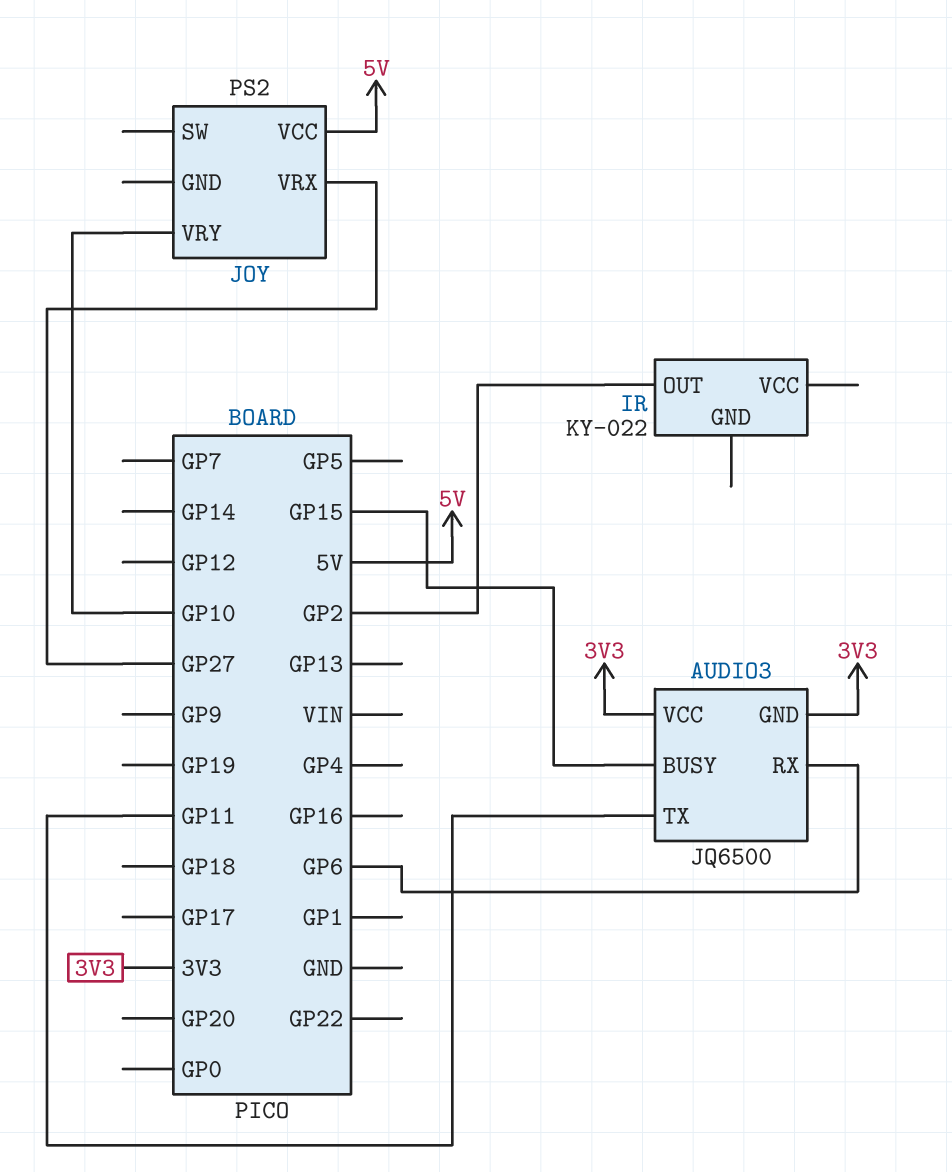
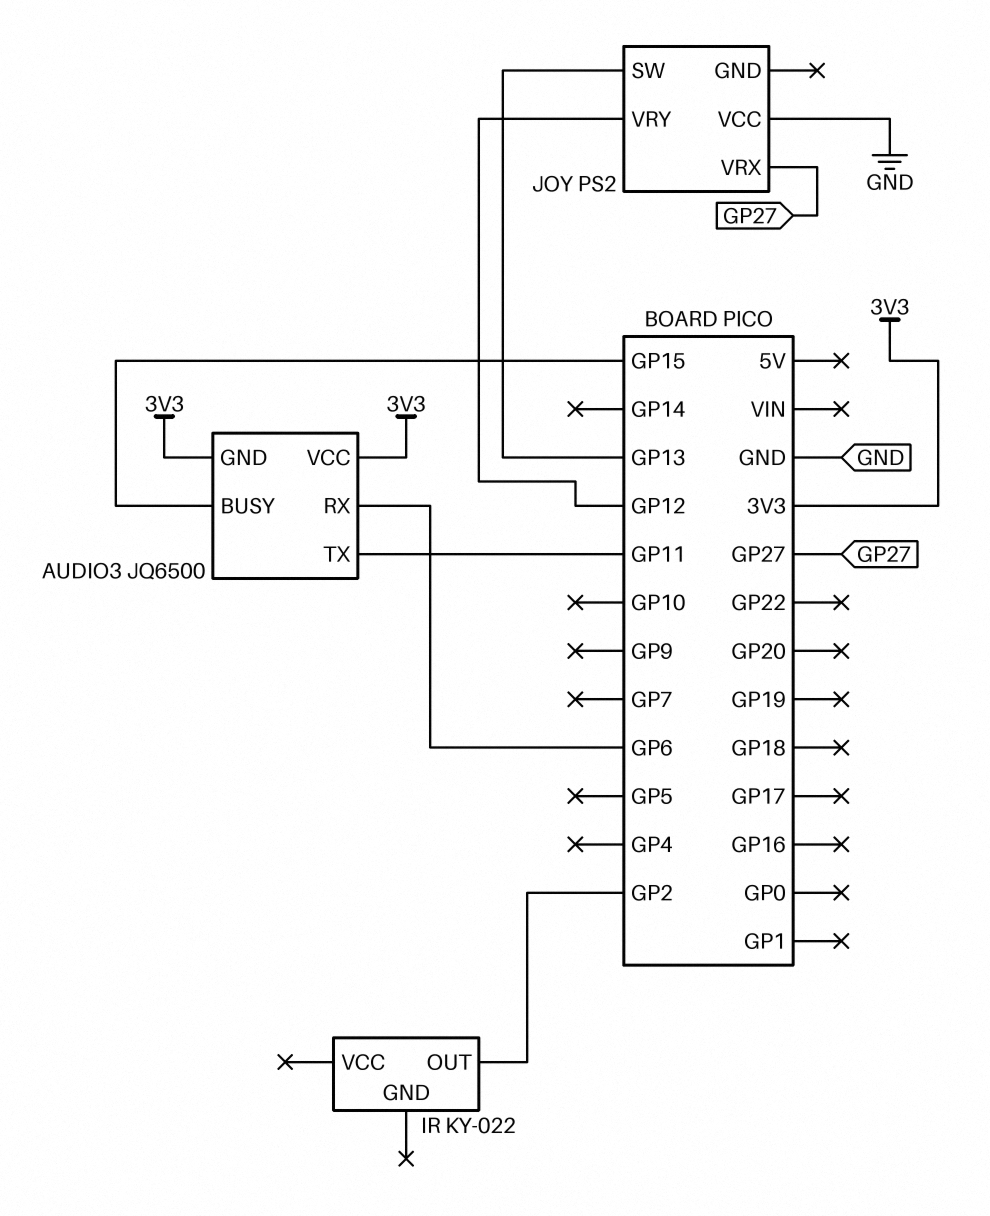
JOY pin SW: none -> GP13
JOY pin VCC: 5V -> GND
JOY pin VRY: GP10 -> GP12

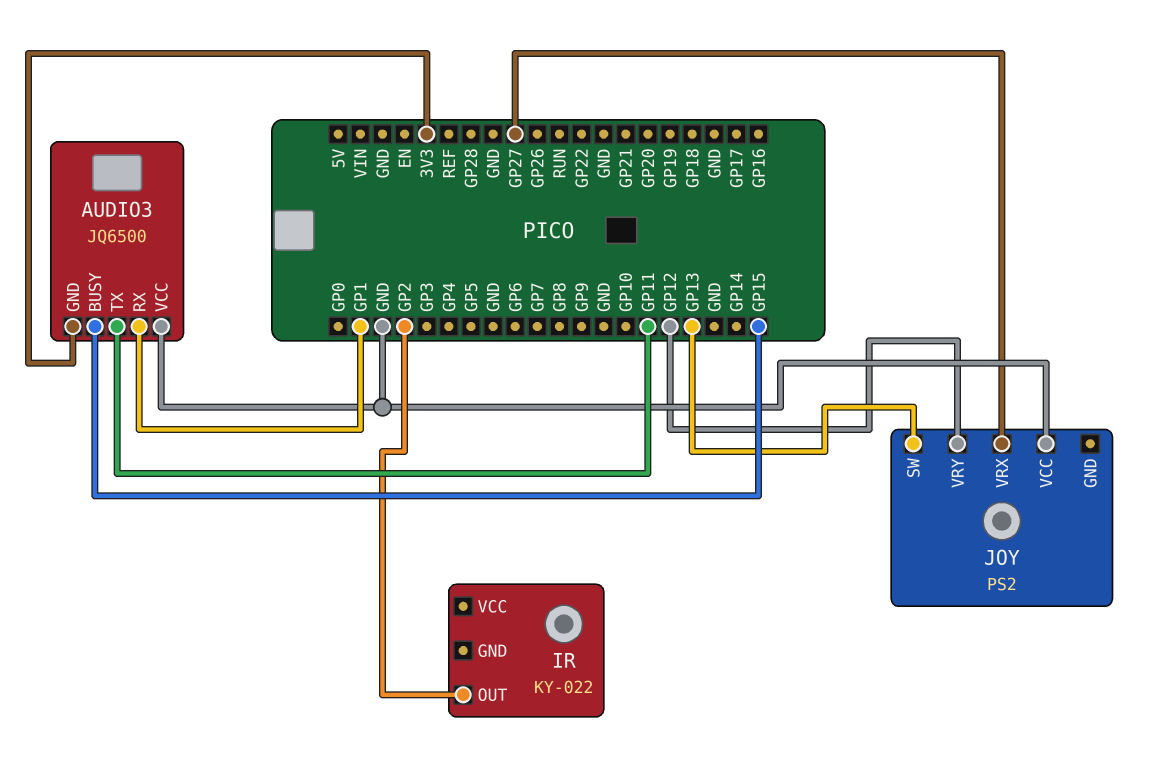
AUDIO3 pin RX: GP6 -> GP1
AUDIO3 pin VCC: 3V3 -> GND

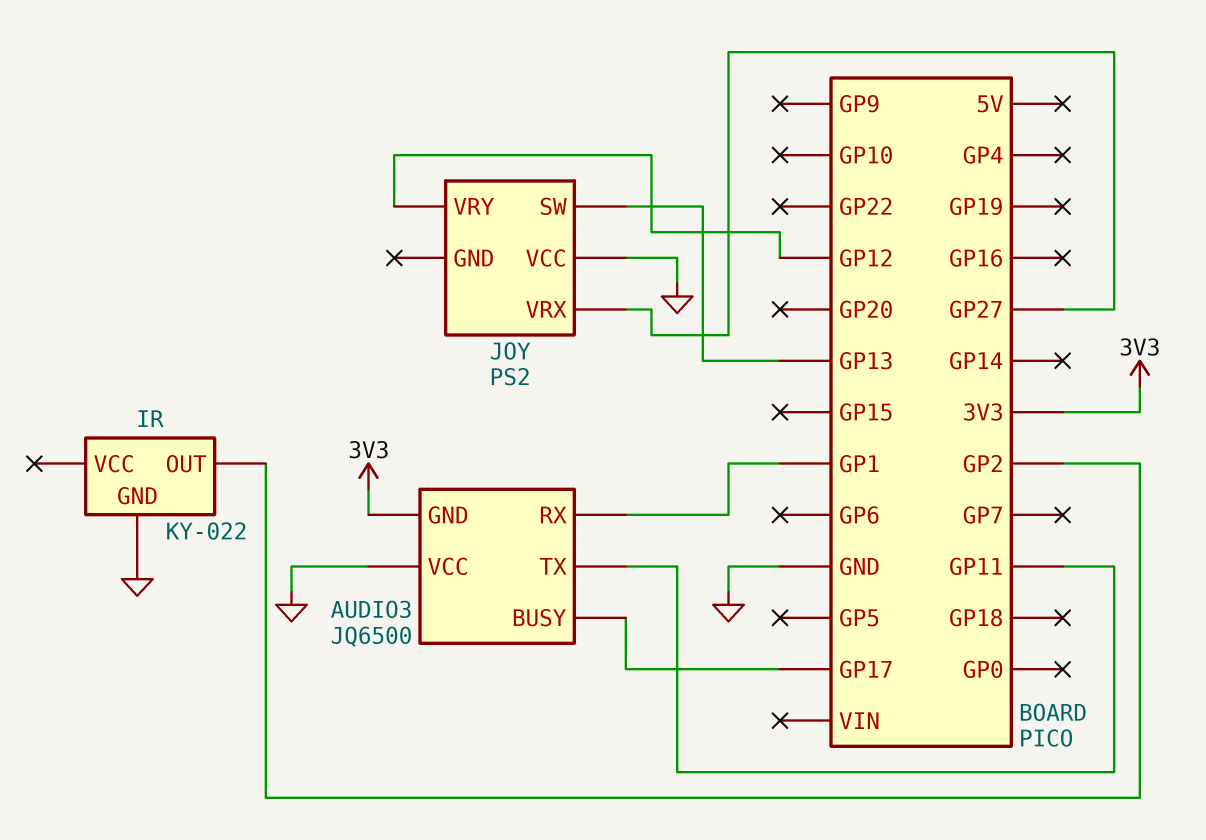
AUDIO3 pin BUSY: GP15 -> GP17
IR pin GND: none -> GND

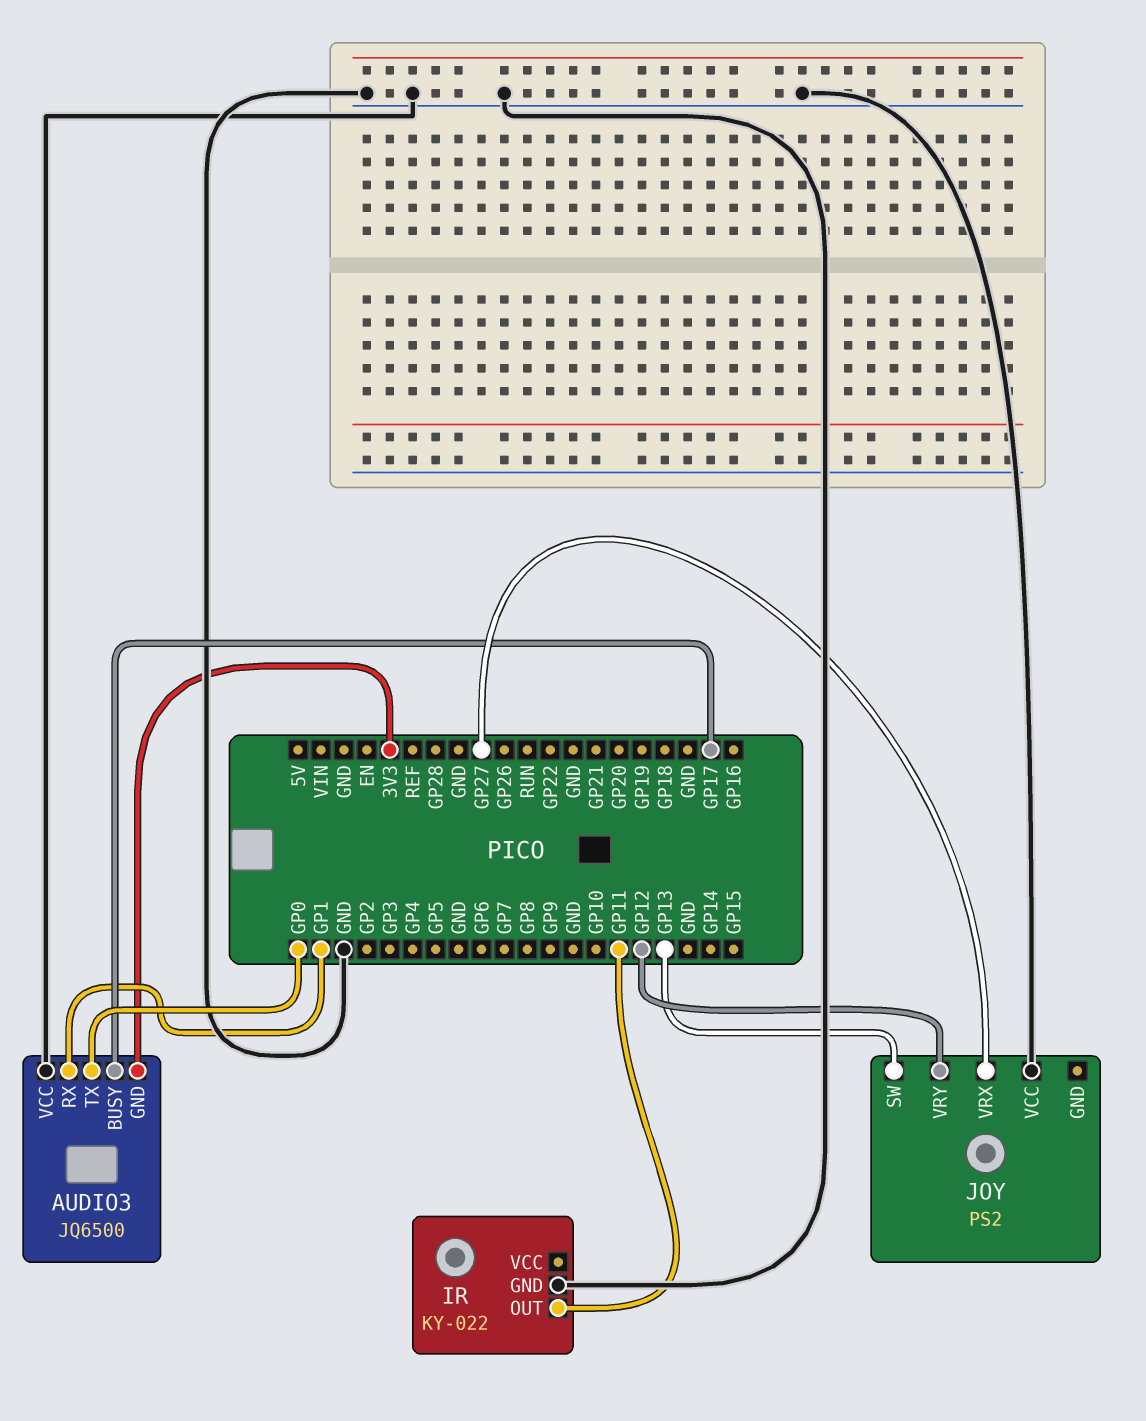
AUDIO3 pin TX: GP11 -> GP0
IR pin OUT: GP2 -> GP11

